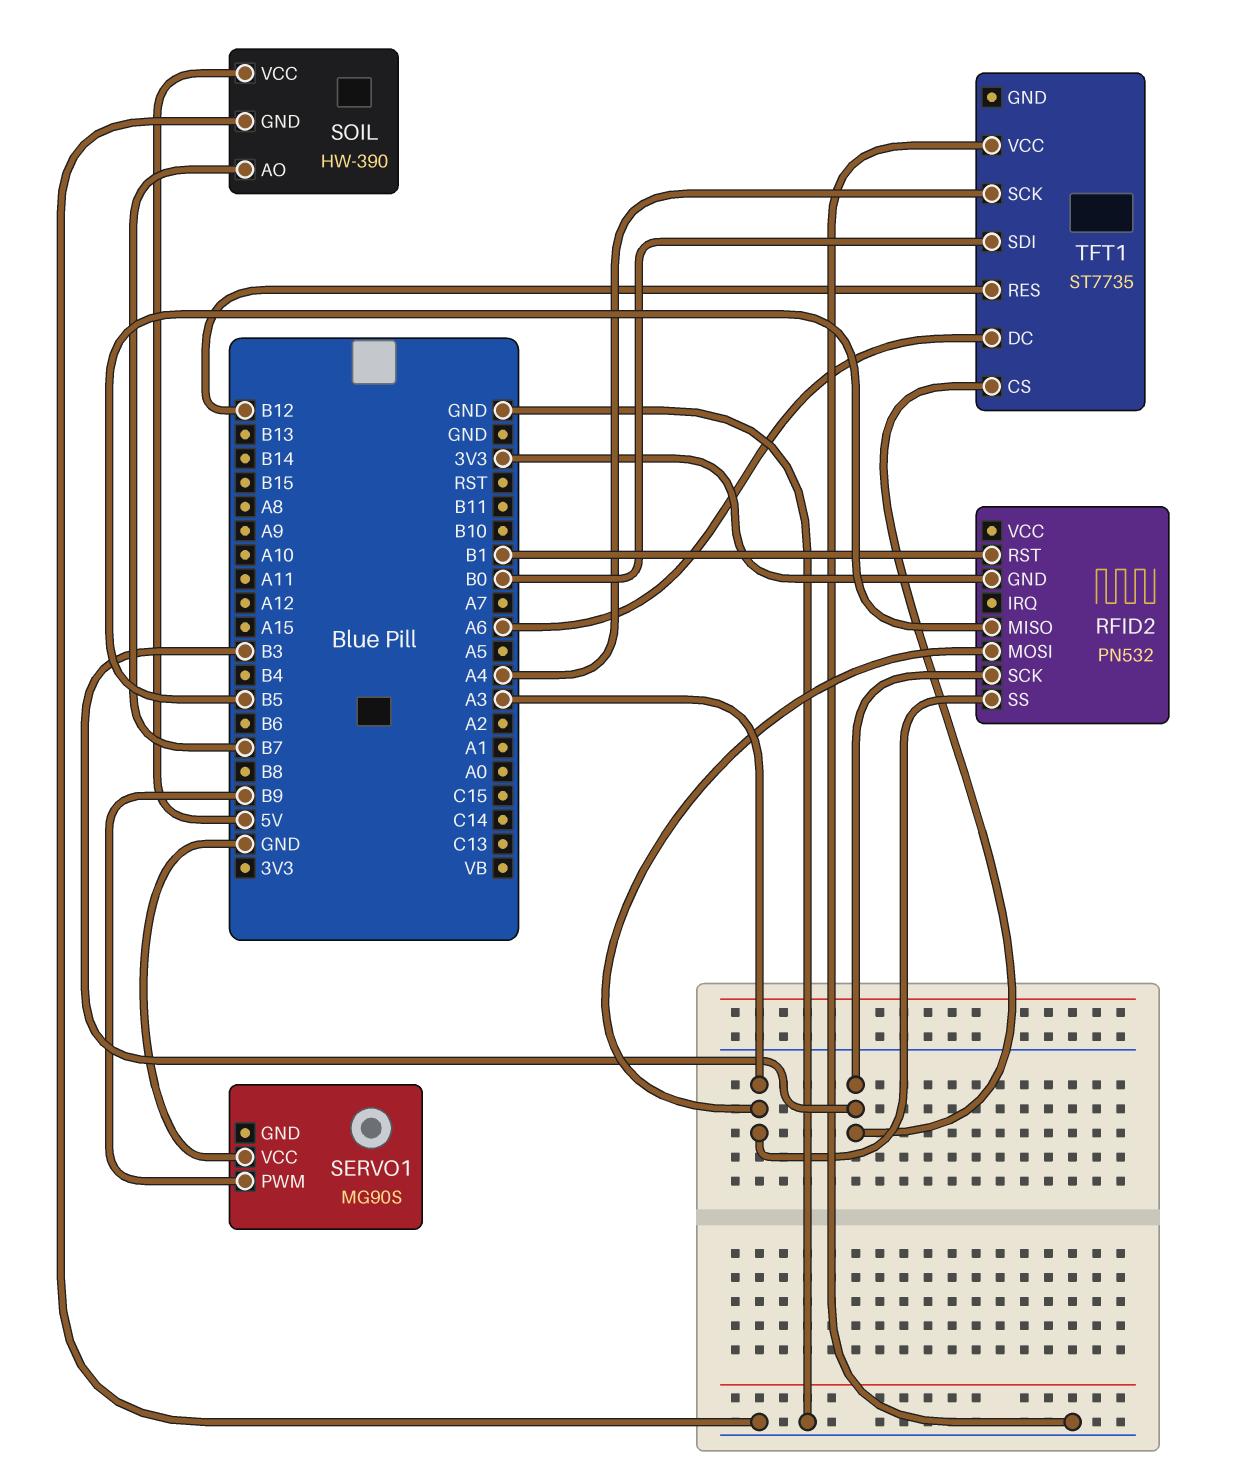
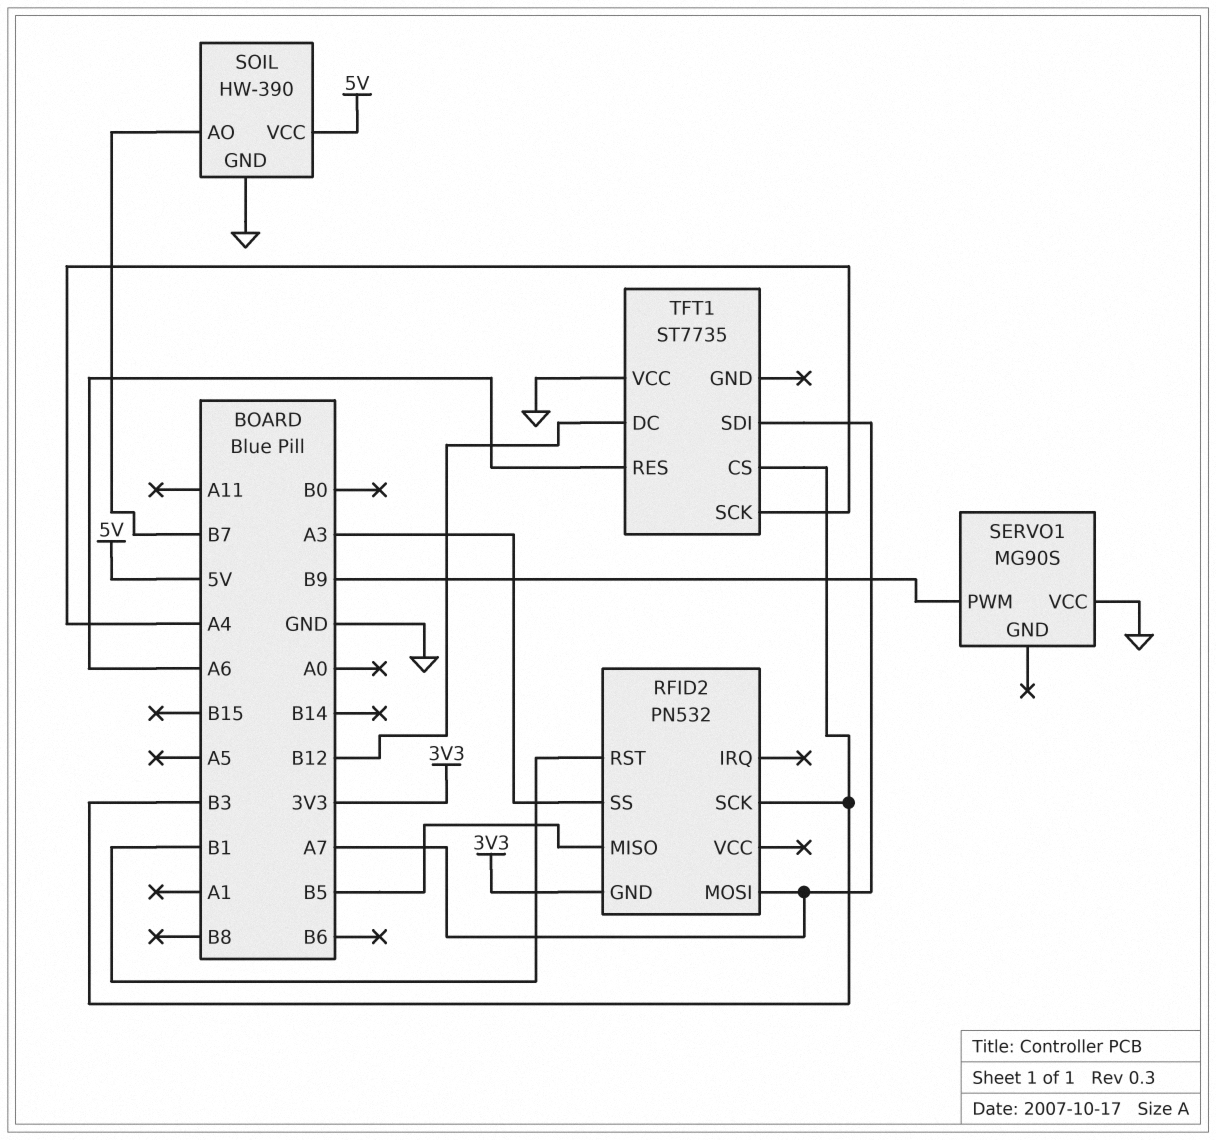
RFID2 pin MOSI: A3 -> A7
TFT1 pin DC: A6 -> B12
TFT1 pin RES: B12 -> A6
TFT1 pin SDI: B0 -> A7

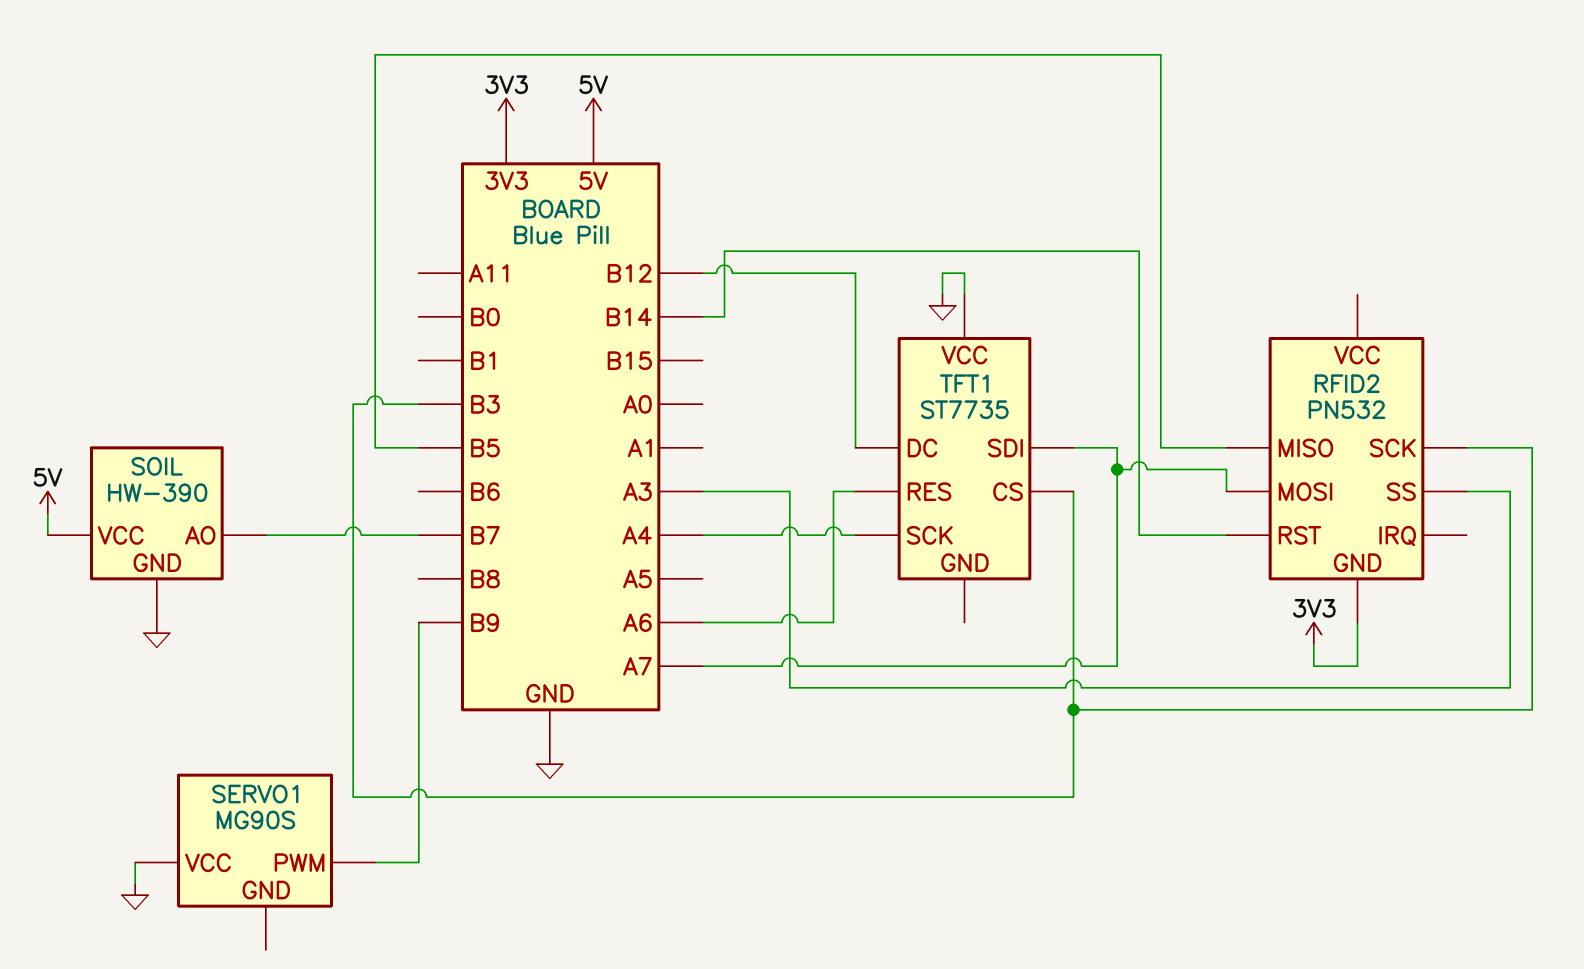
RFID2 pin RST: B1 -> B14

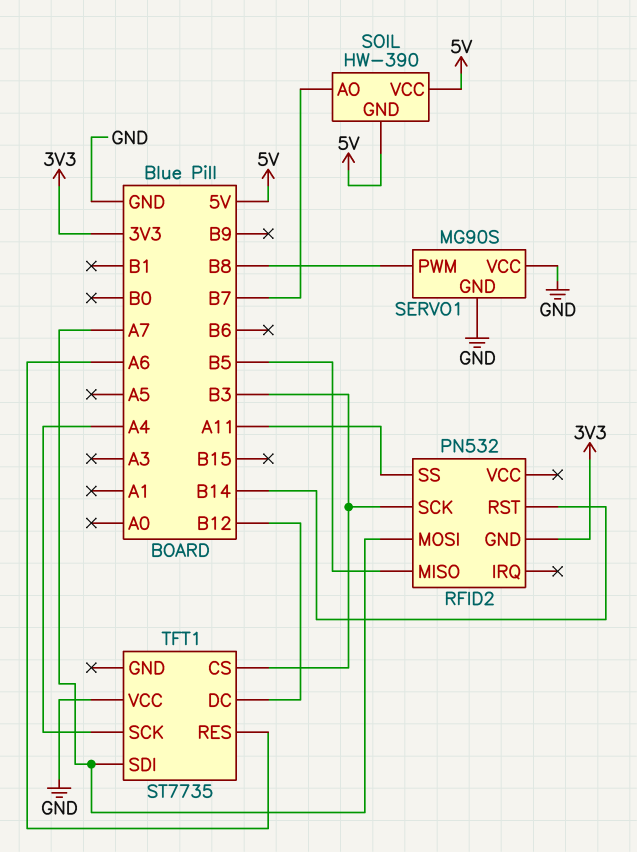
RFID2 pin SS: A3 -> A11
SERVO1 pin GND: none -> GND
SERVO1 pin PWM: B9 -> B8
SOIL pin GND: GND -> 5V

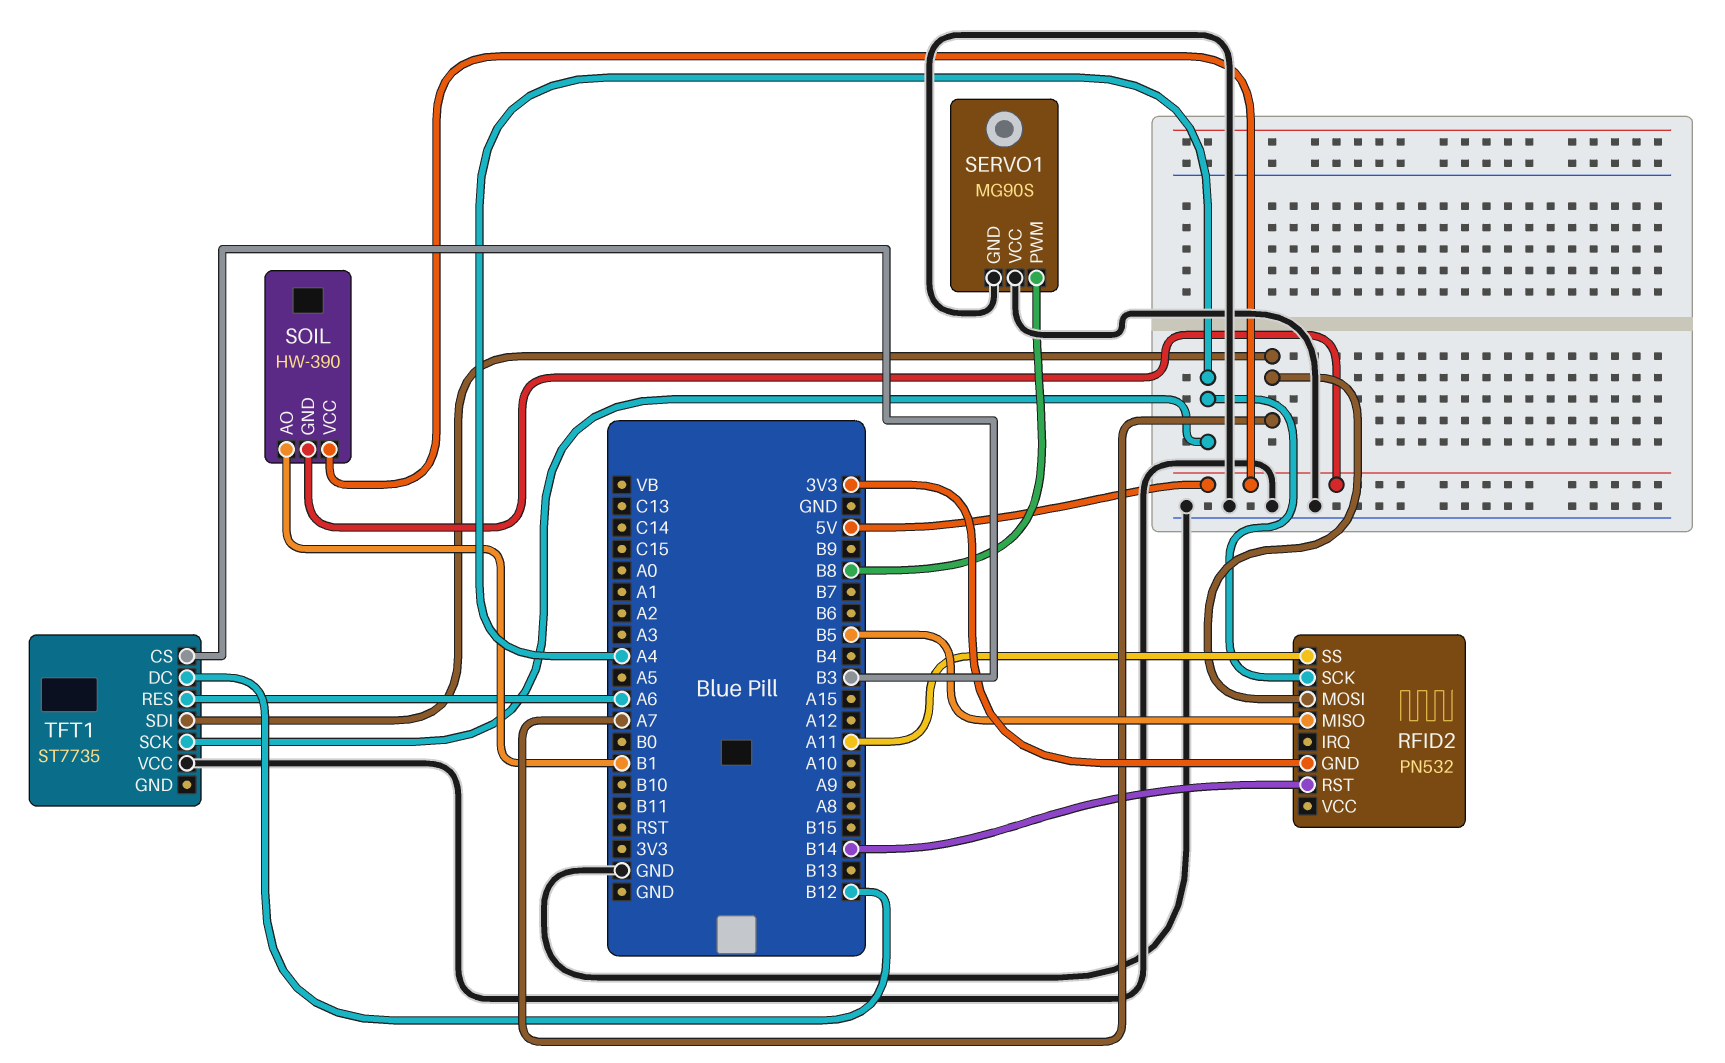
RFID2 pin SCK: B3 -> A4
SOIL pin AO: B7 -> B1

